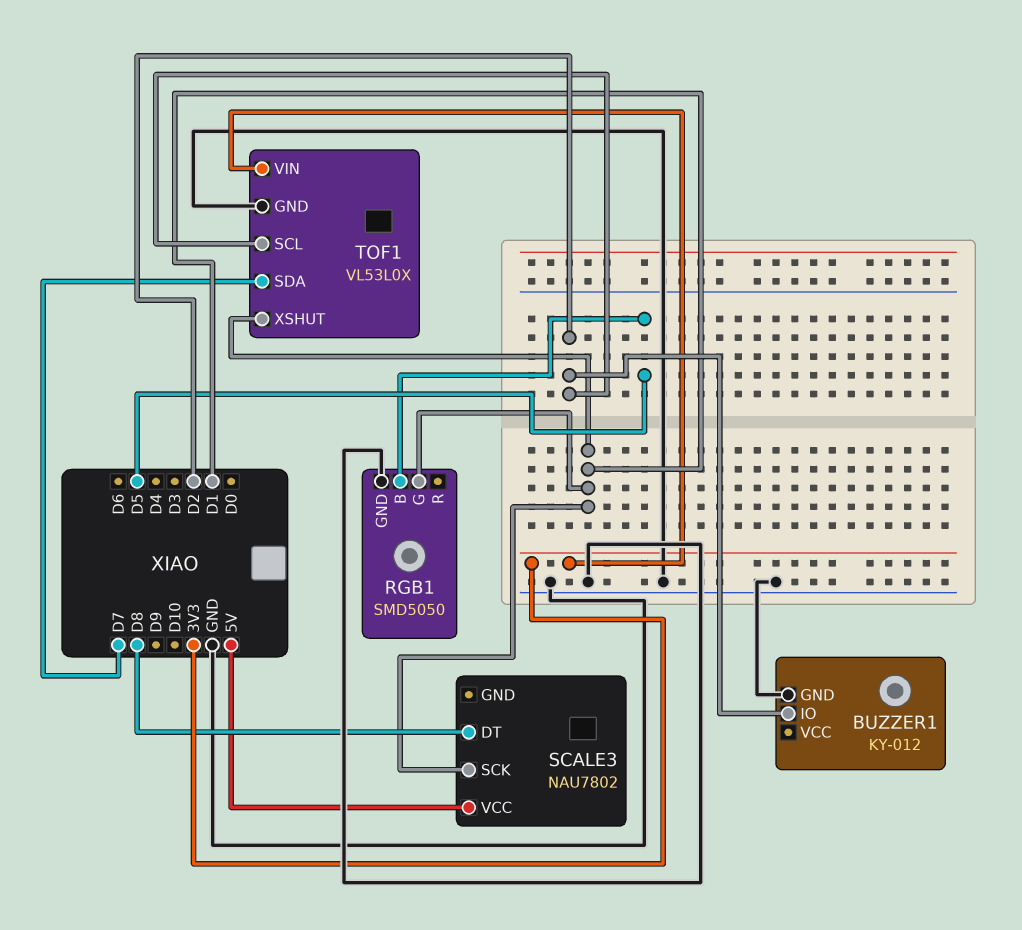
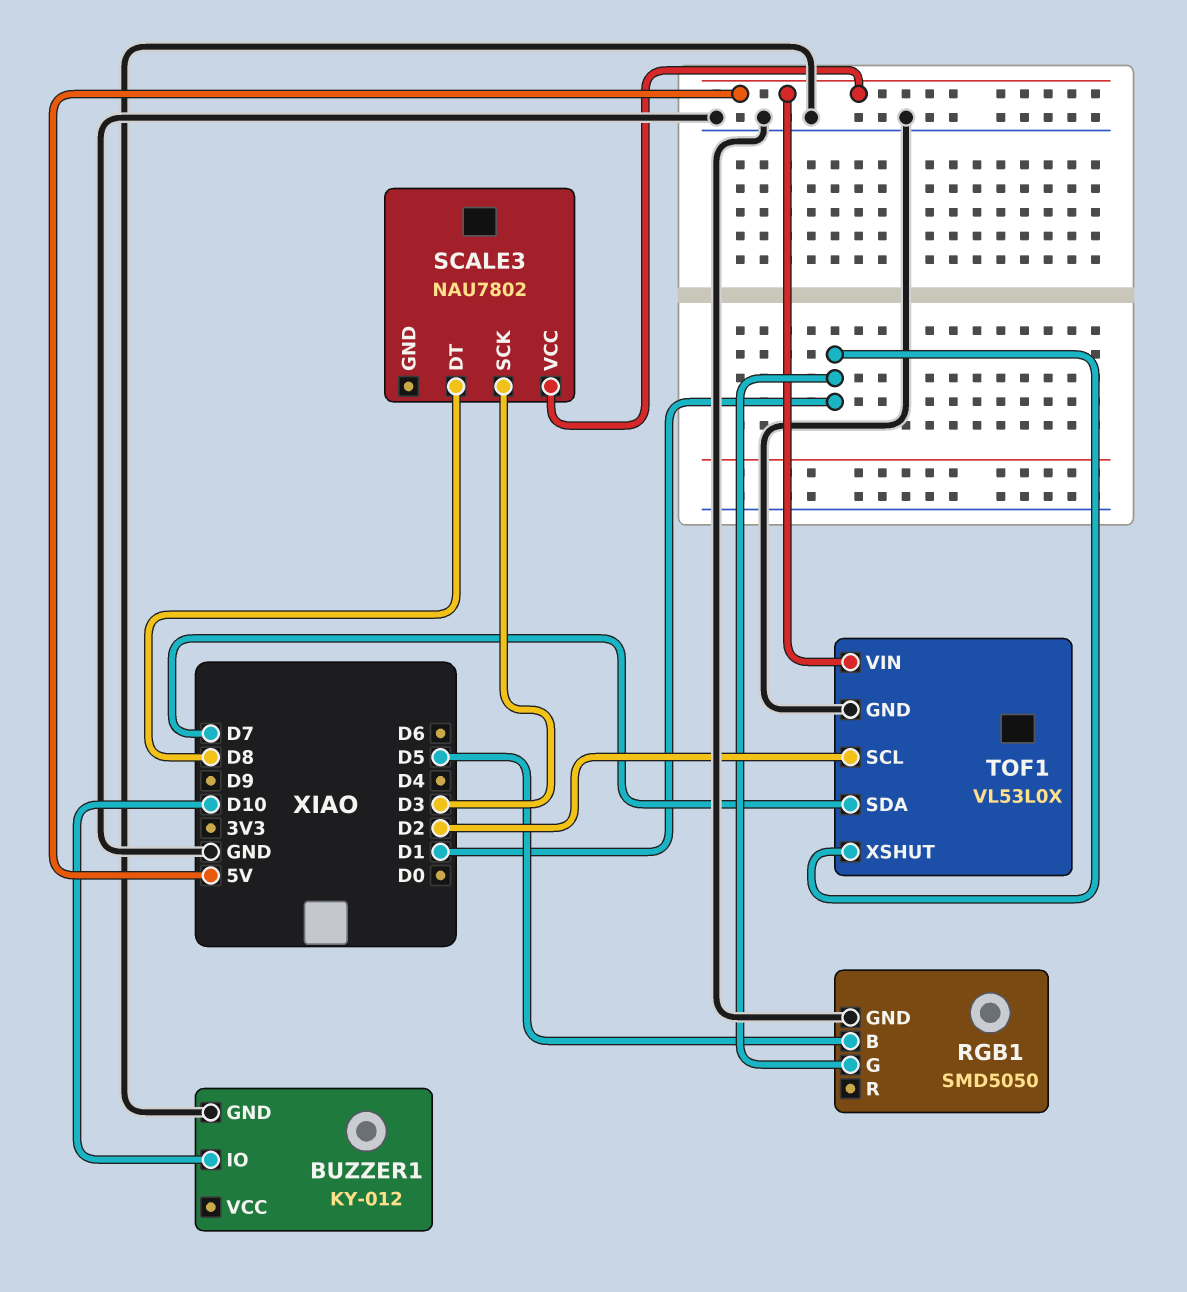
BUZZER1 pin IO: D2 -> D10
SCALE3 pin SCK: D1 -> D3
TOF1 pin VIN: 3V3 -> 5V

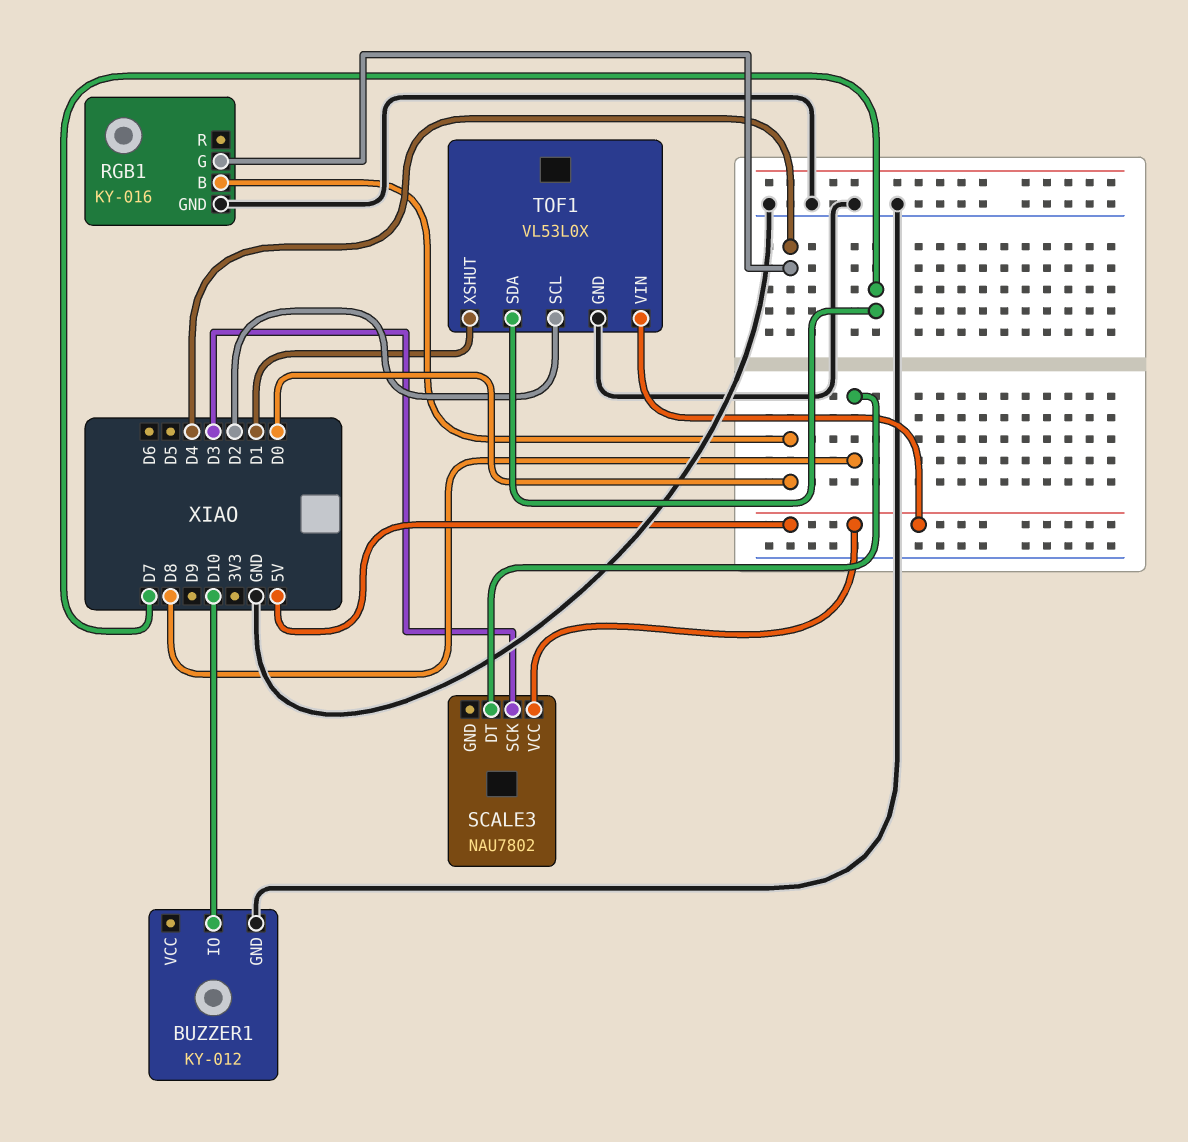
RGB1: SMD5050 -> KY-016
RGB1 pin B: D5 -> D0
RGB1 pin G: D1 -> D4

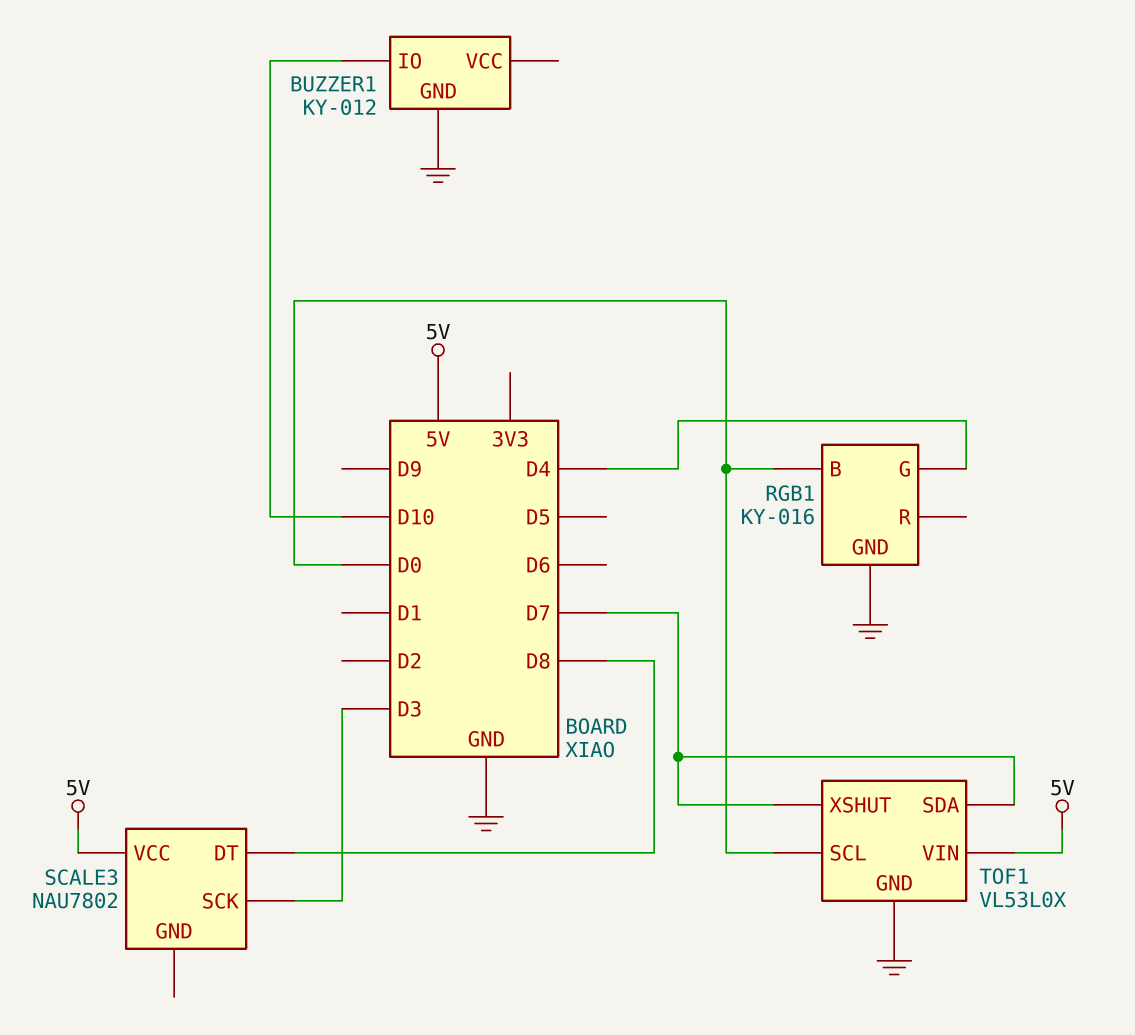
TOF1 pin SCL: D2 -> D0
TOF1 pin XSHUT: D1 -> D7

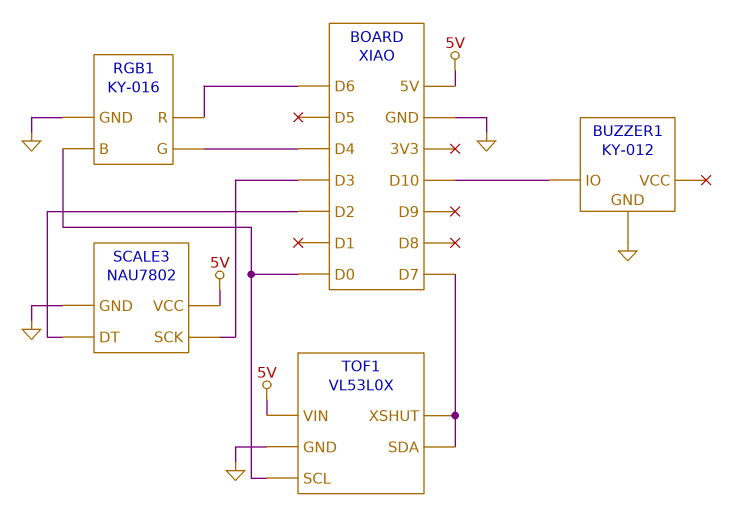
RGB1 pin R: none -> D6
SCALE3 pin DT: D8 -> D2
SCALE3 pin GND: none -> GND

